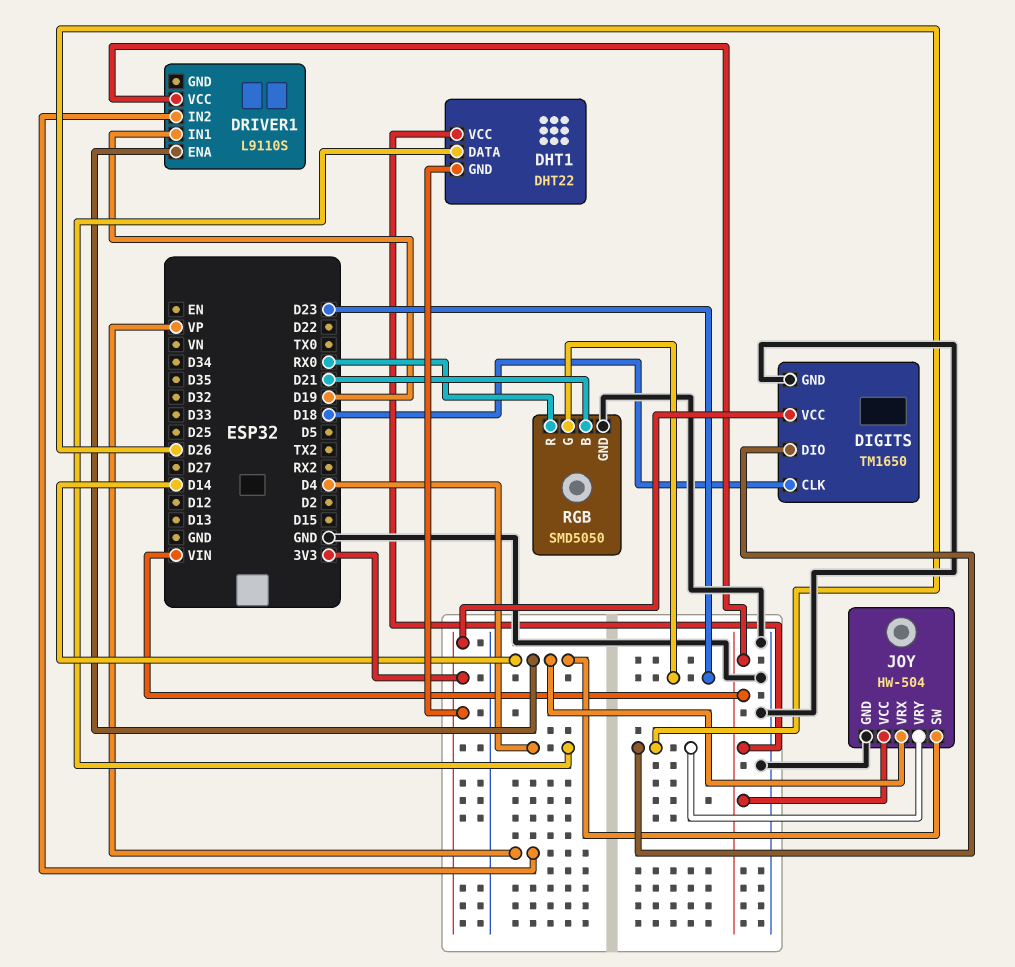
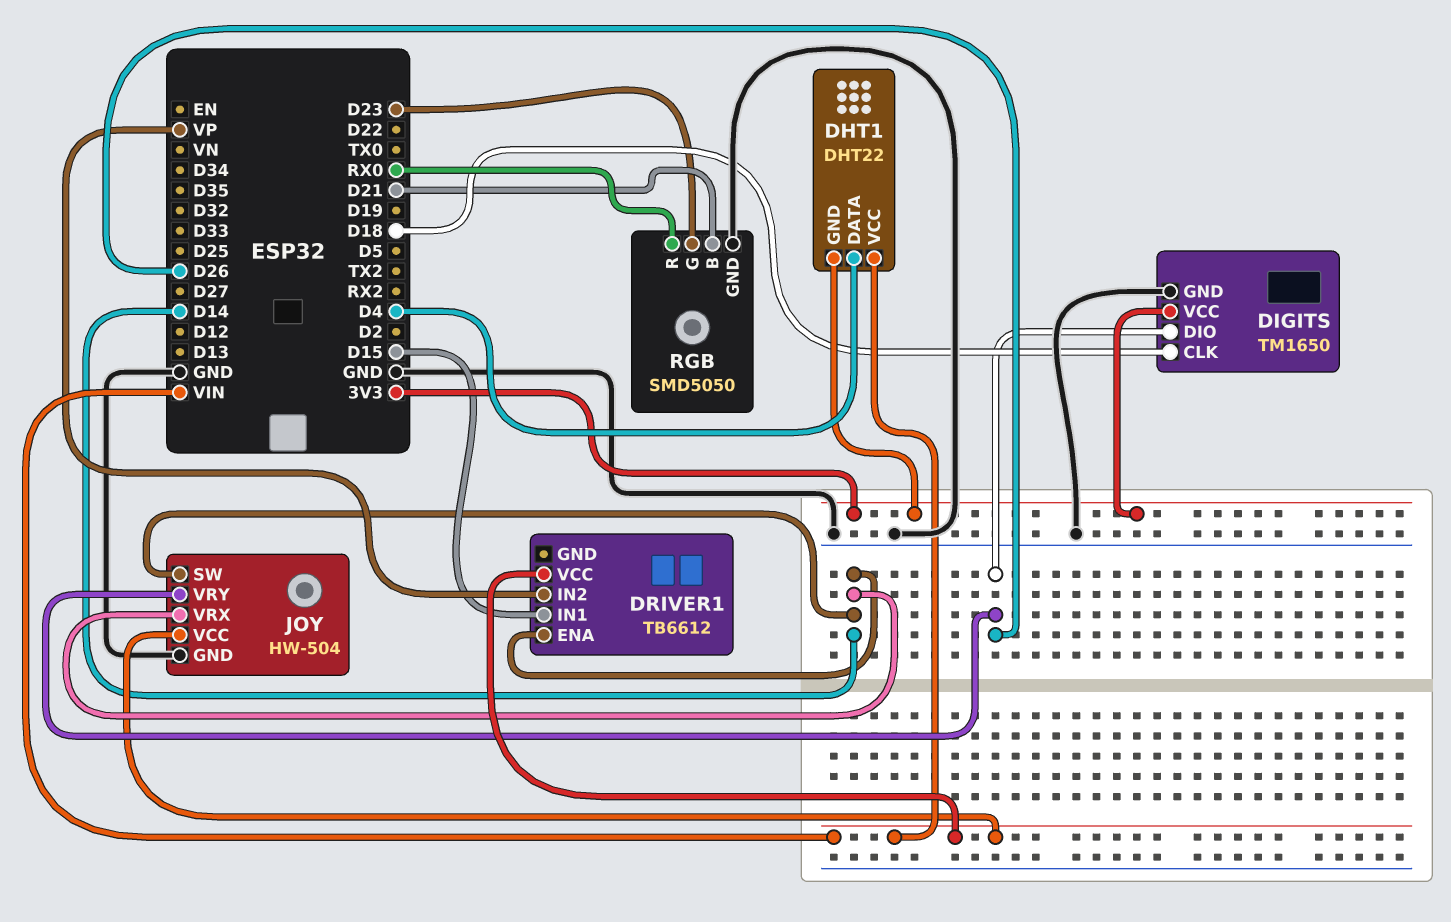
DRIVER1: L9110S -> TB6612
DRIVER1 pin IN1: D19 -> D15

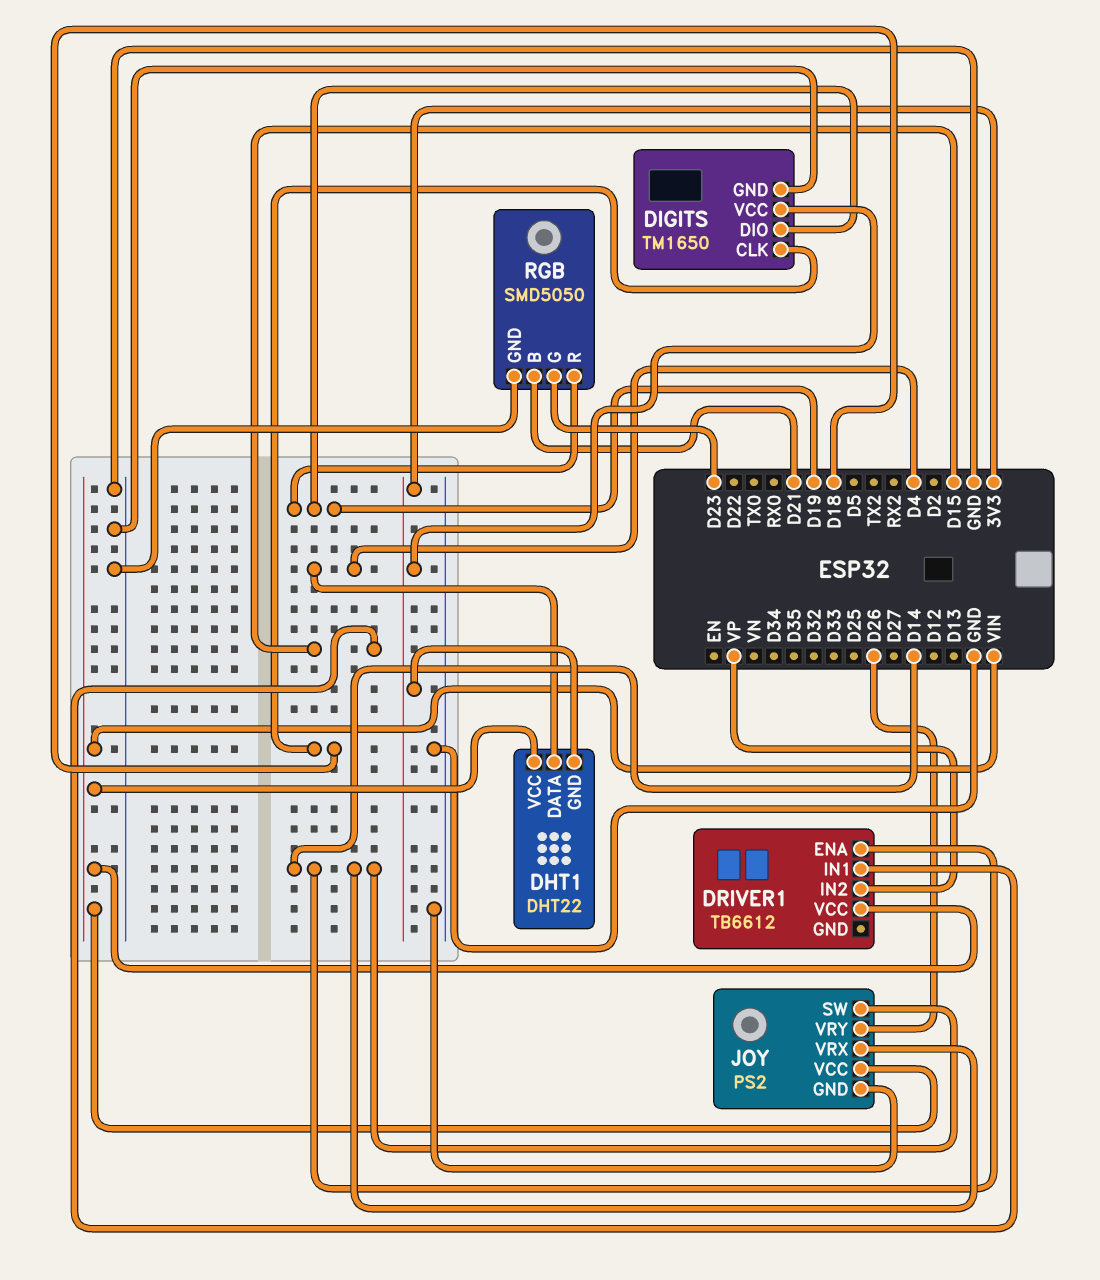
DIGITS pin DIO: D26 -> D19
JOY: HW-504 -> PS2
RGB pin R: RX0 -> D19

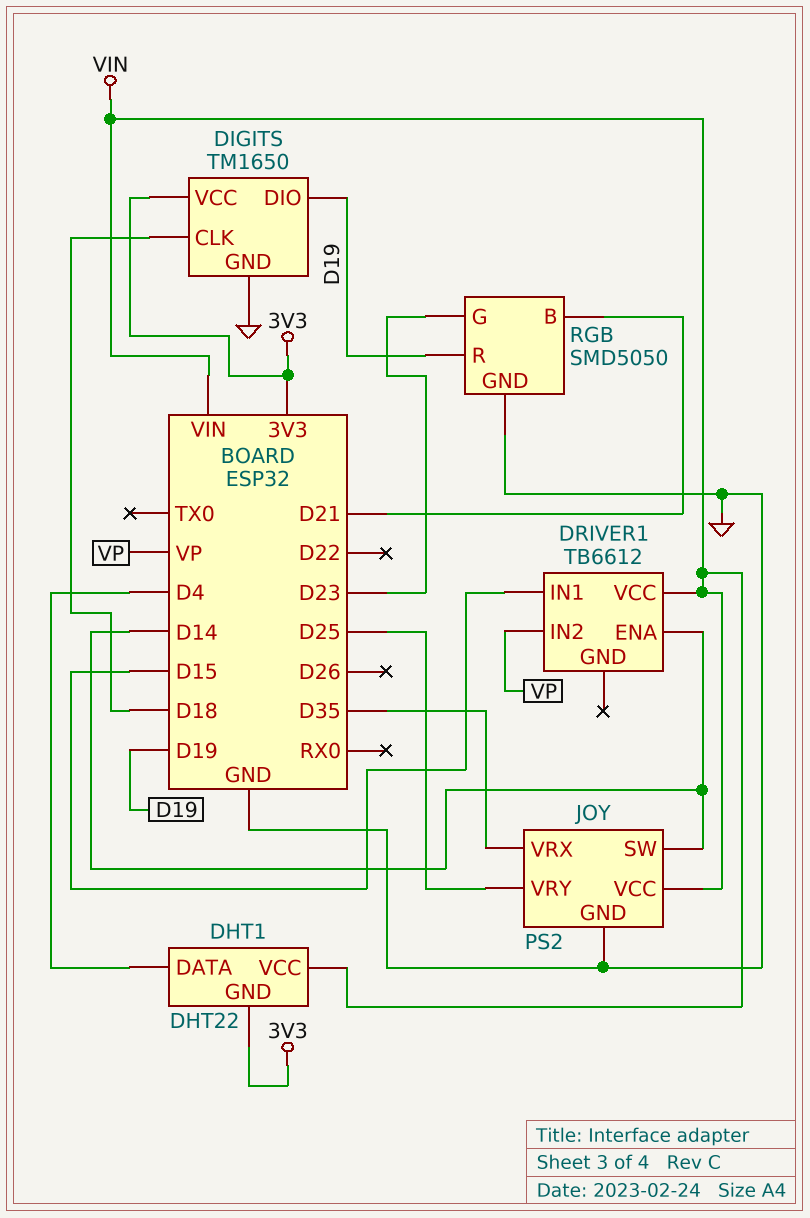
JOY pin VRX: D14 -> D35
JOY pin VRY: D26 -> D25

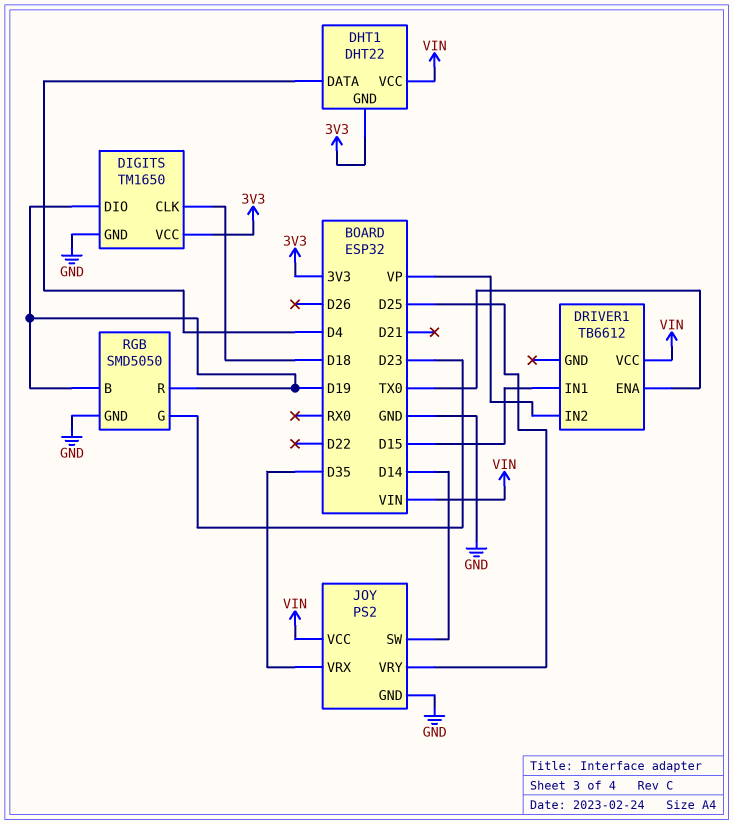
DRIVER1 pin ENA: D14 -> TX0
RGB pin B: D21 -> D19

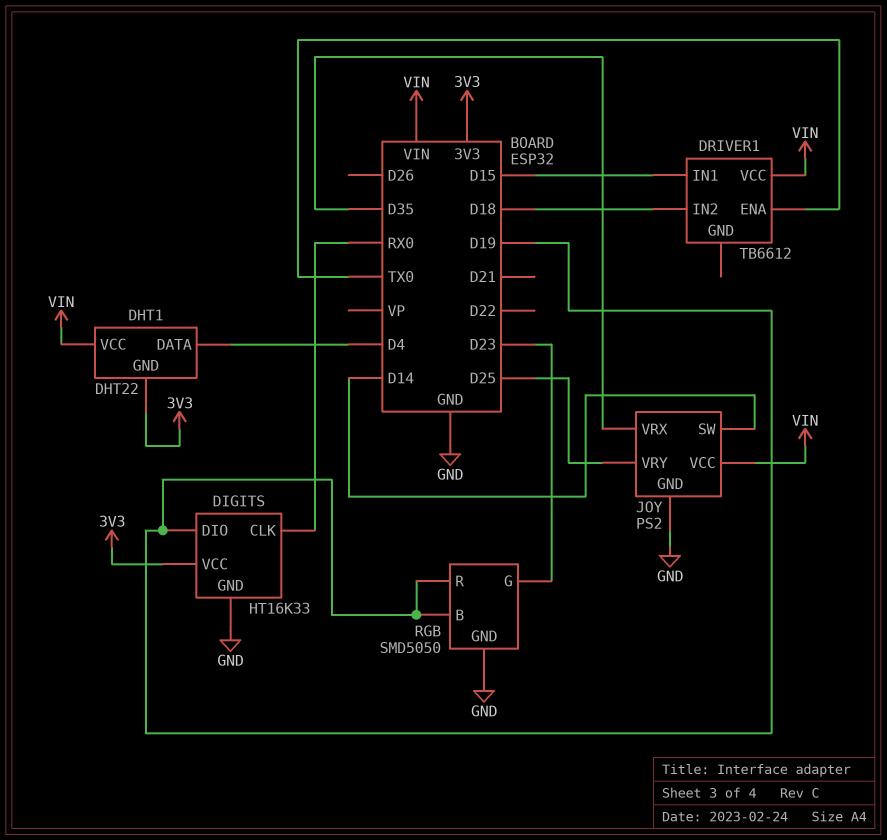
DIGITS: TM1650 -> HT16K33
DIGITS pin CLK: D18 -> RX0
DRIVER1 pin IN2: VP -> D18

